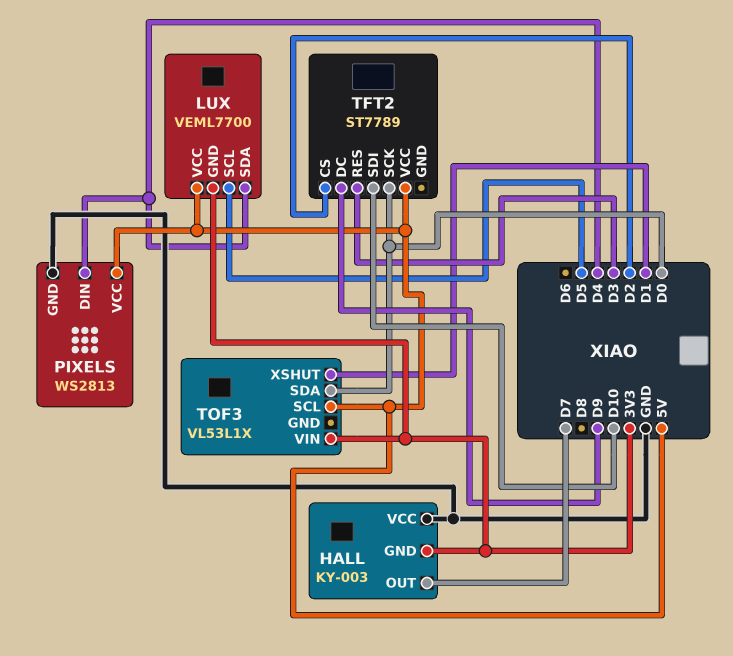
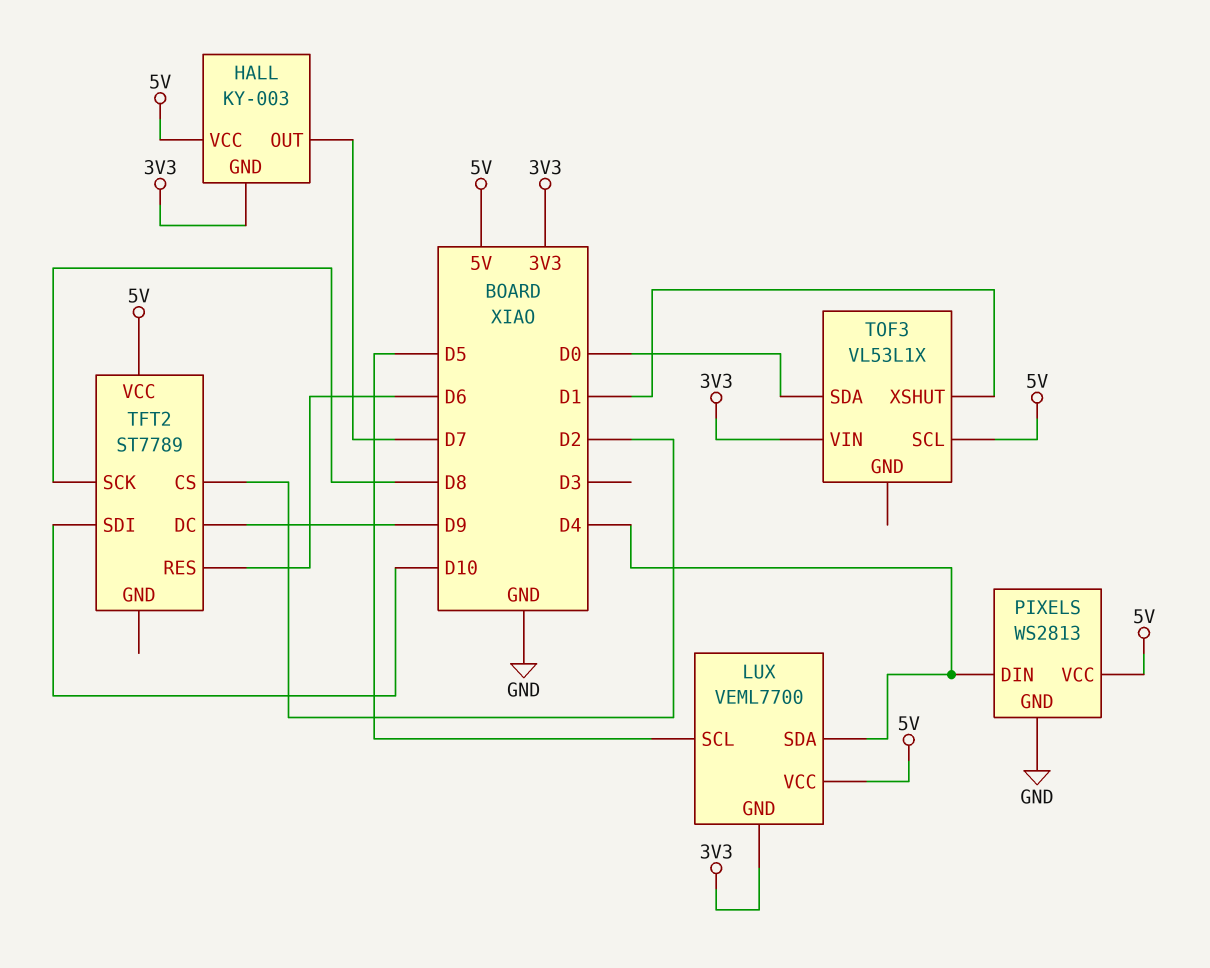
HALL pin VCC: GND -> 5V
TFT2 pin RES: D3 -> D6
TFT2 pin SCK: D0 -> D8

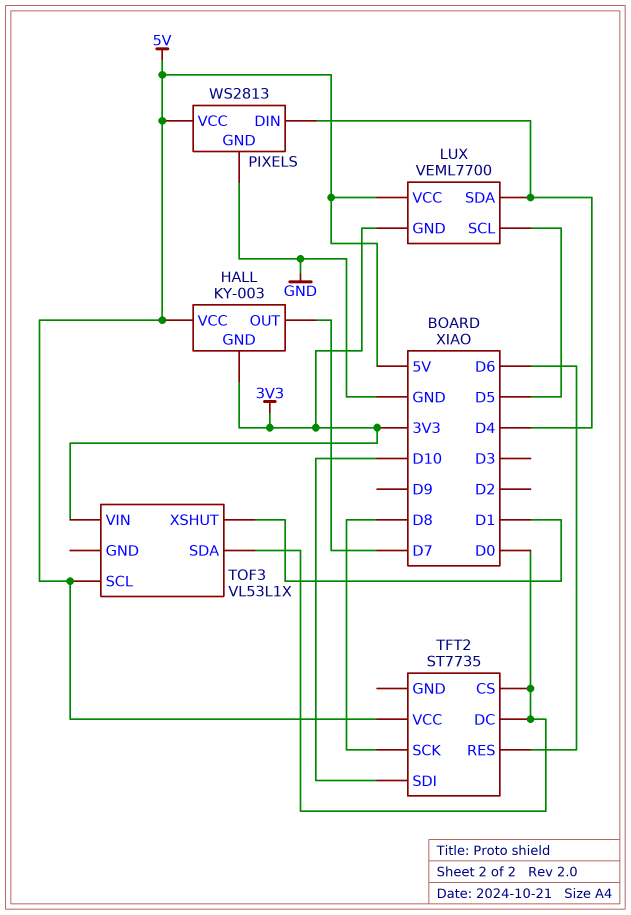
TFT2: ST7789 -> ST7735
TFT2 pin CS: D2 -> D0
TFT2 pin DC: D9 -> D0

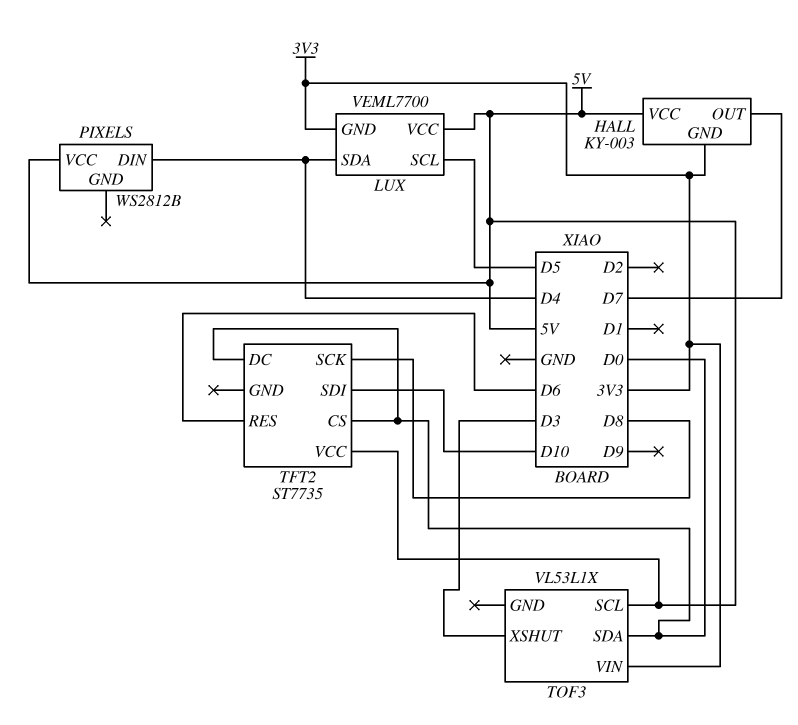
PIXELS: WS2813 -> WS2812B
PIXELS pin GND: GND -> none
TOF3 pin XSHUT: D1 -> D3

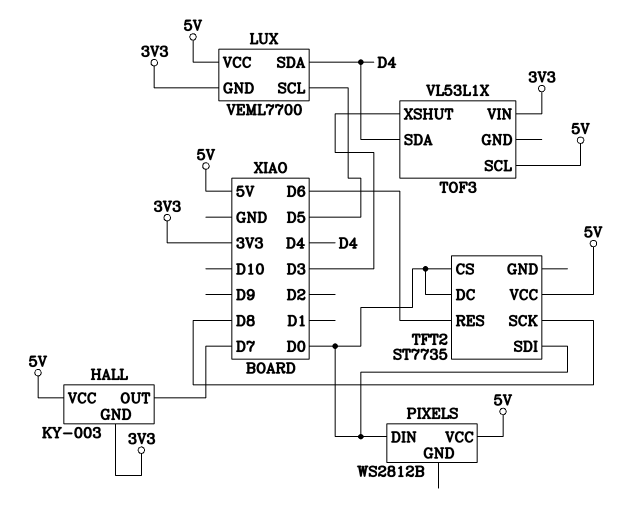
PIXELS pin DIN: D4 -> D0
TFT2 pin SDI: D10 -> D0
TOF3 pin SDA: D0 -> D4

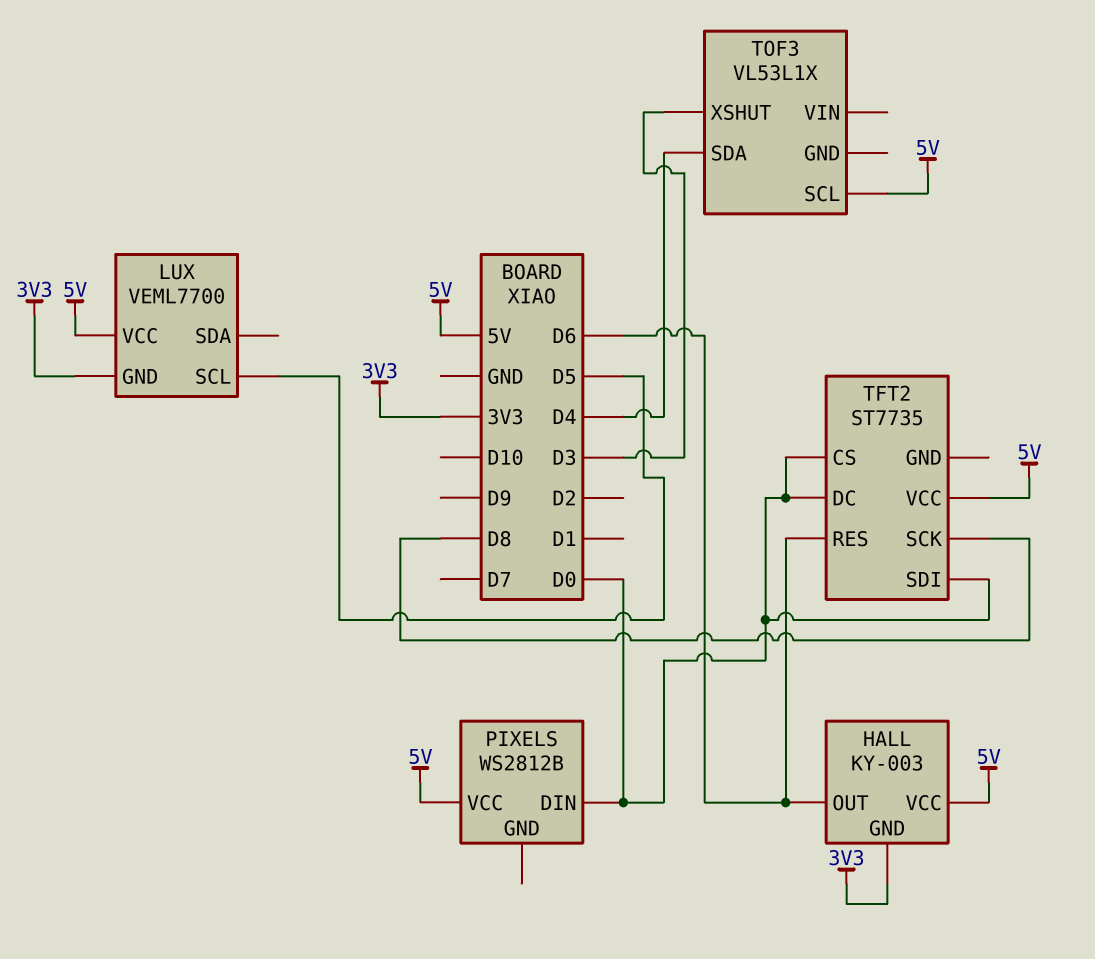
HALL pin OUT: D7 -> D6
LUX pin SDA: D4 -> none
TOF3 pin VIN: 3V3 -> none

